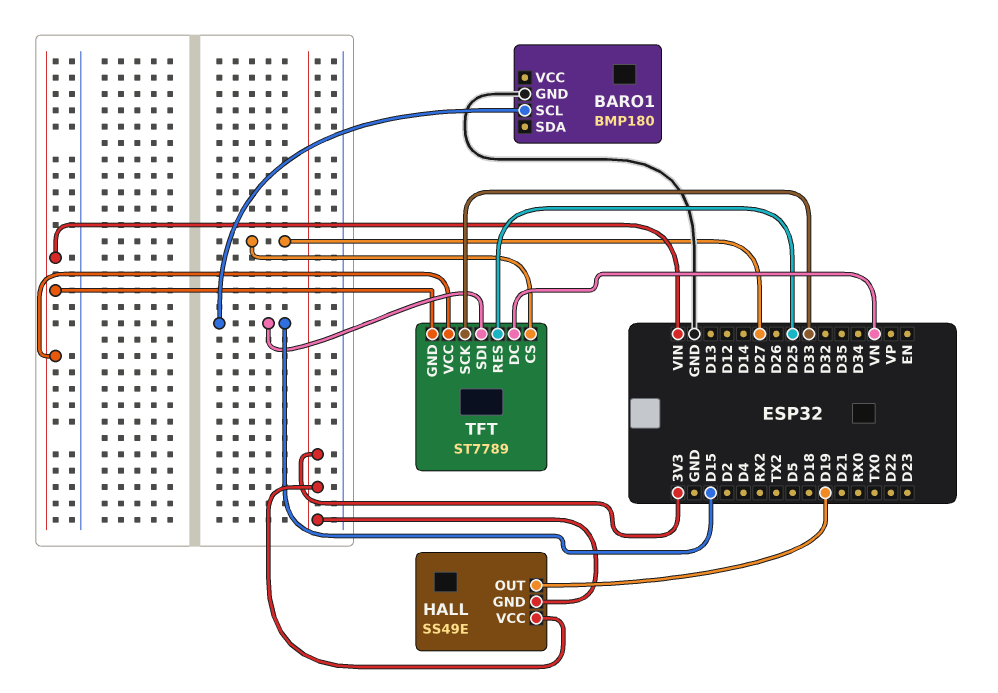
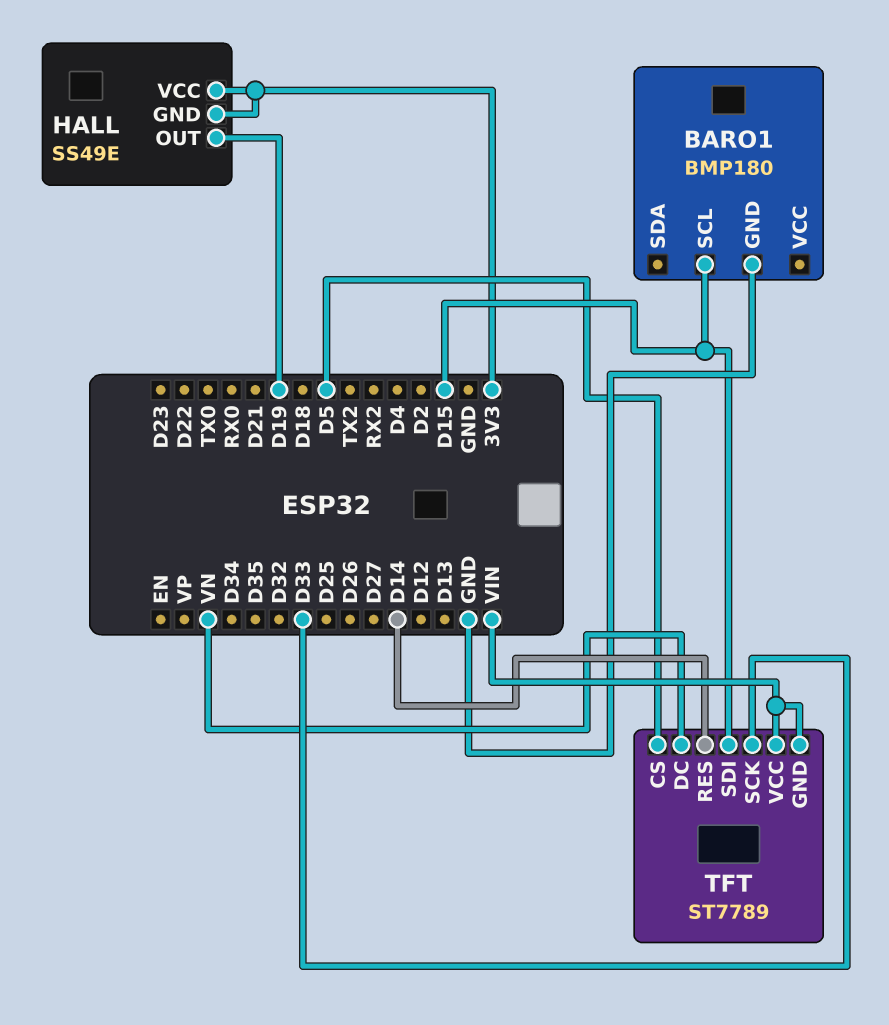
TFT pin CS: D27 -> D5
TFT pin RES: D25 -> D14

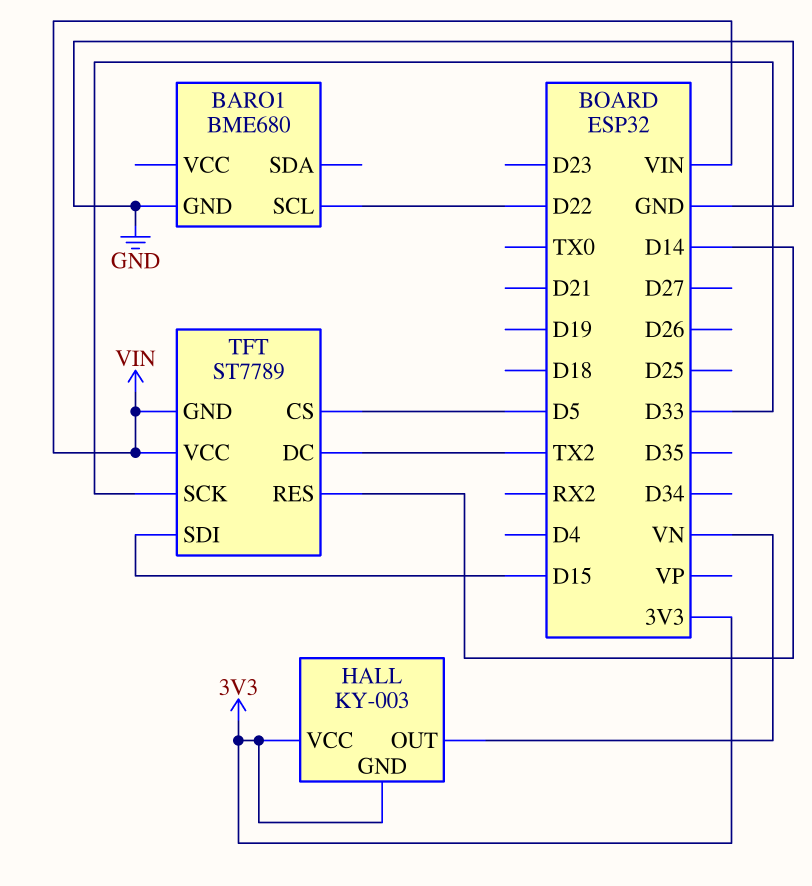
BARO1: BMP180 -> BME680
BARO1 pin SCL: D15 -> D22
HALL: SS49E -> KY-003
HALL pin OUT: D19 -> VN
TFT pin DC: VN -> TX2

